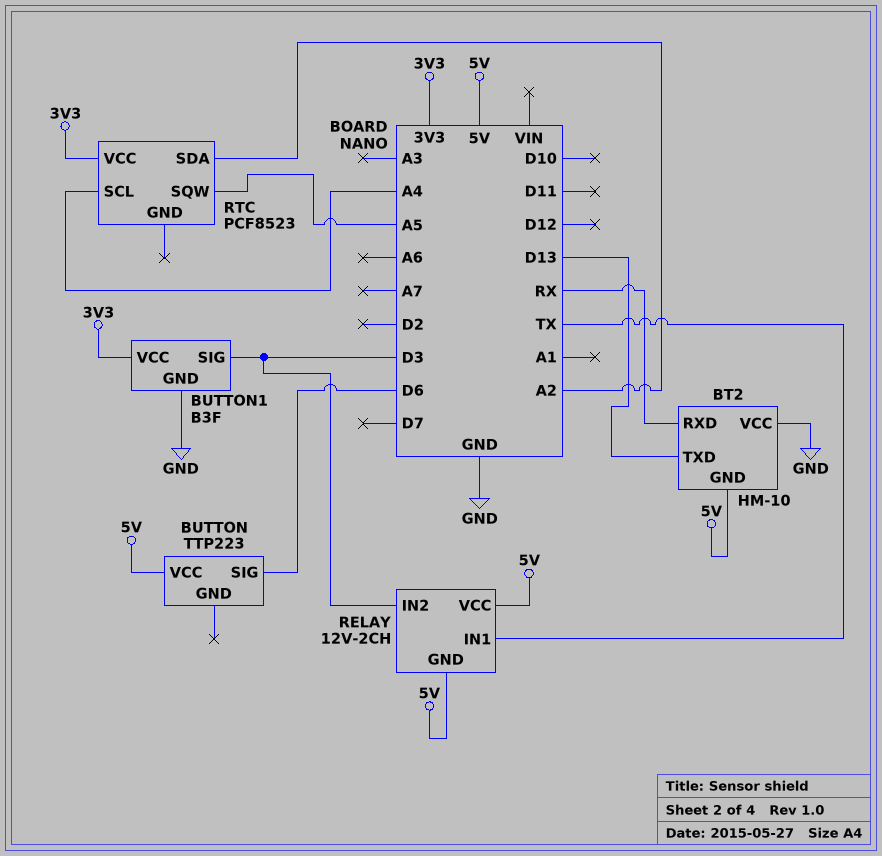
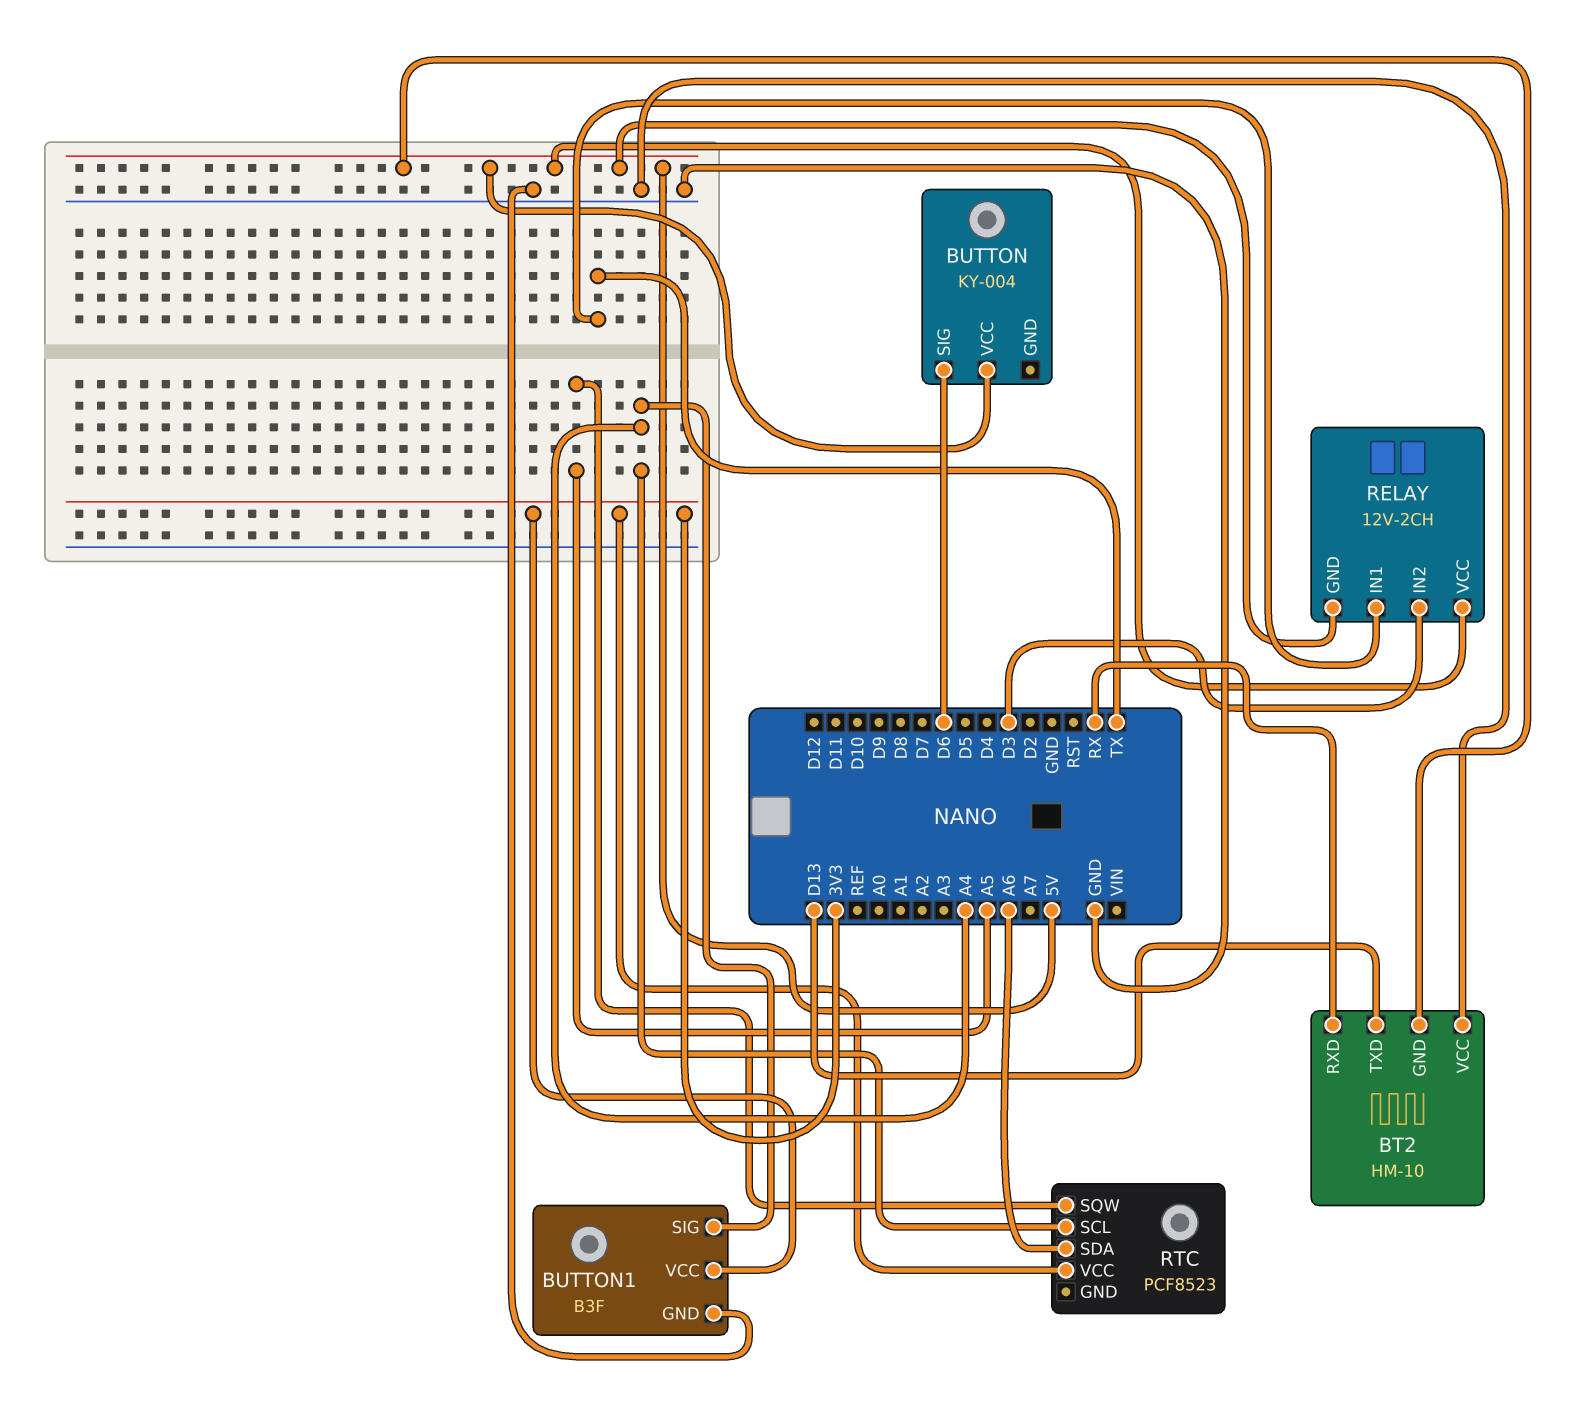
BUTTON: TTP223 -> KY-004
BUTTON1 pin SIG: D3 -> A4
RTC pin SDA: A2 -> A6

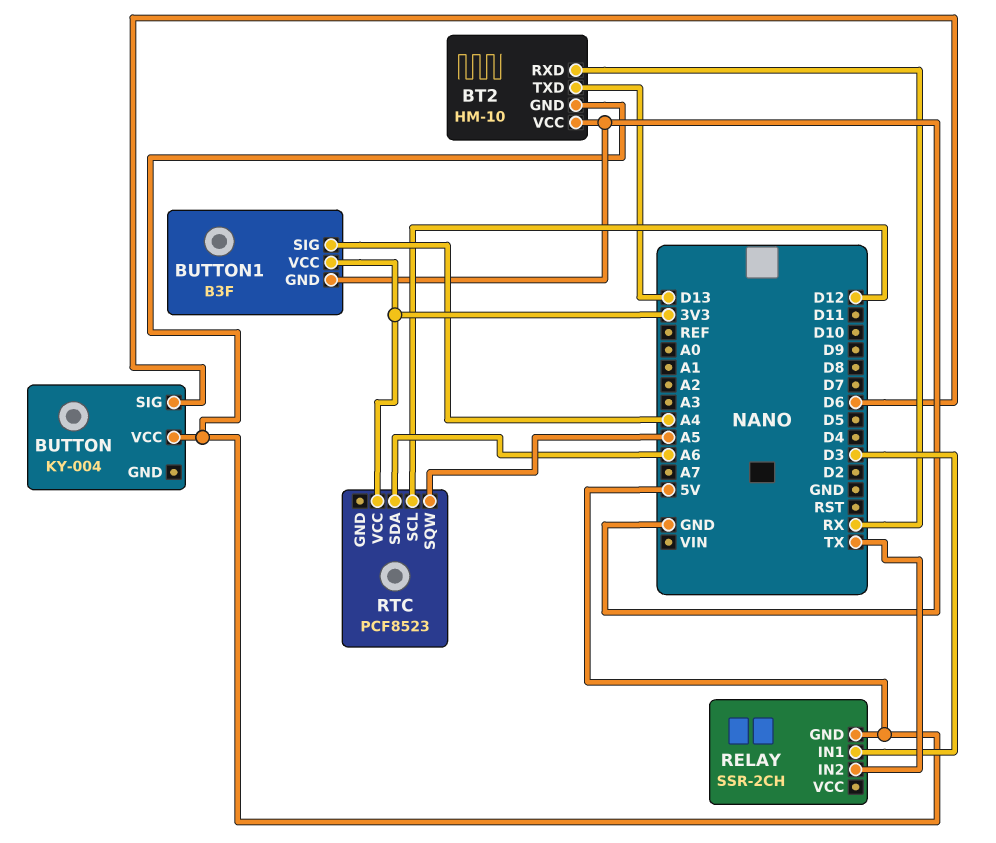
RELAY: 12V-2CH -> SSR-2CH
RELAY pin IN1: TX -> D3
RELAY pin IN2: D3 -> TX
RELAY pin VCC: 5V -> none
RTC pin SCL: A4 -> D12

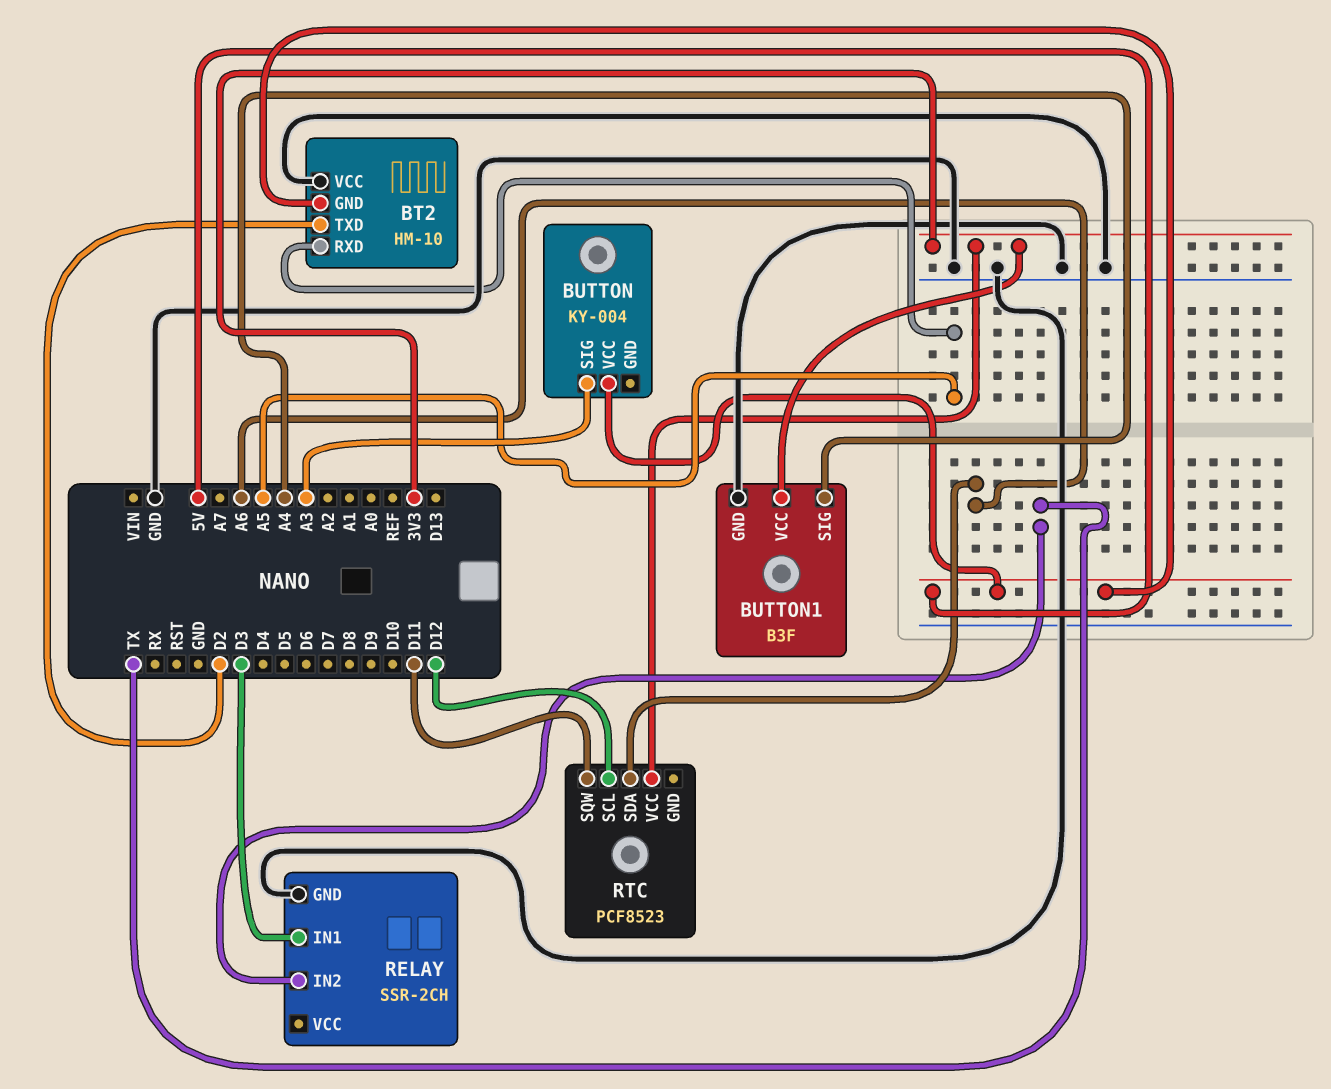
BT2 pin RXD: RX -> A5
BT2 pin TXD: D13 -> D2
BUTTON pin SIG: D6 -> A3
RELAY pin GND: 5V -> GND
RTC pin SQW: A5 -> D11

